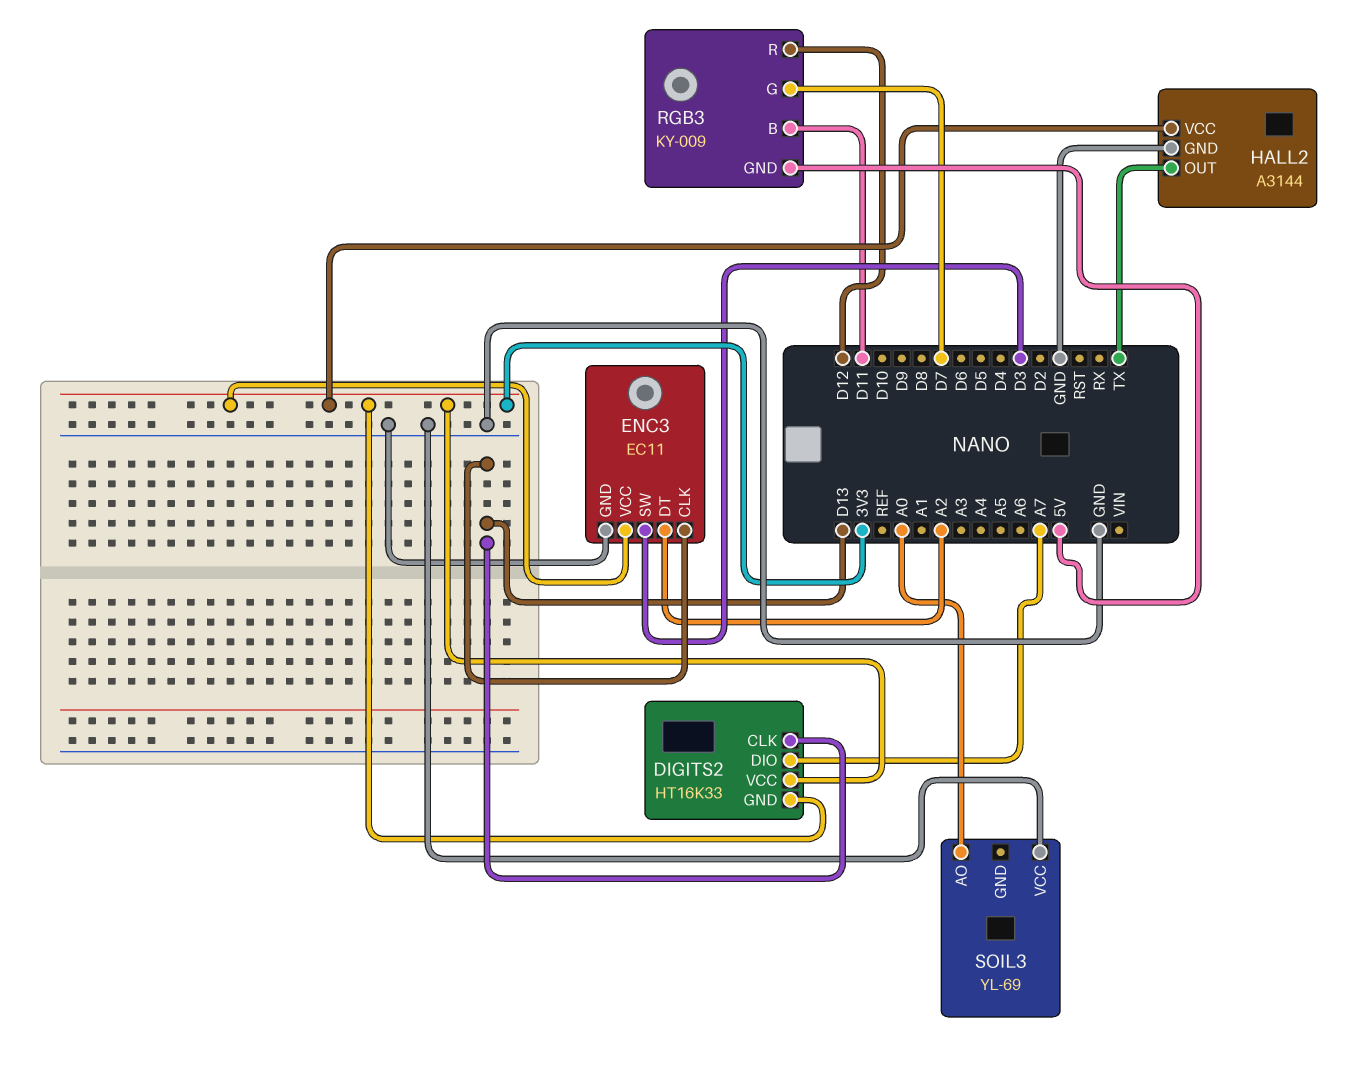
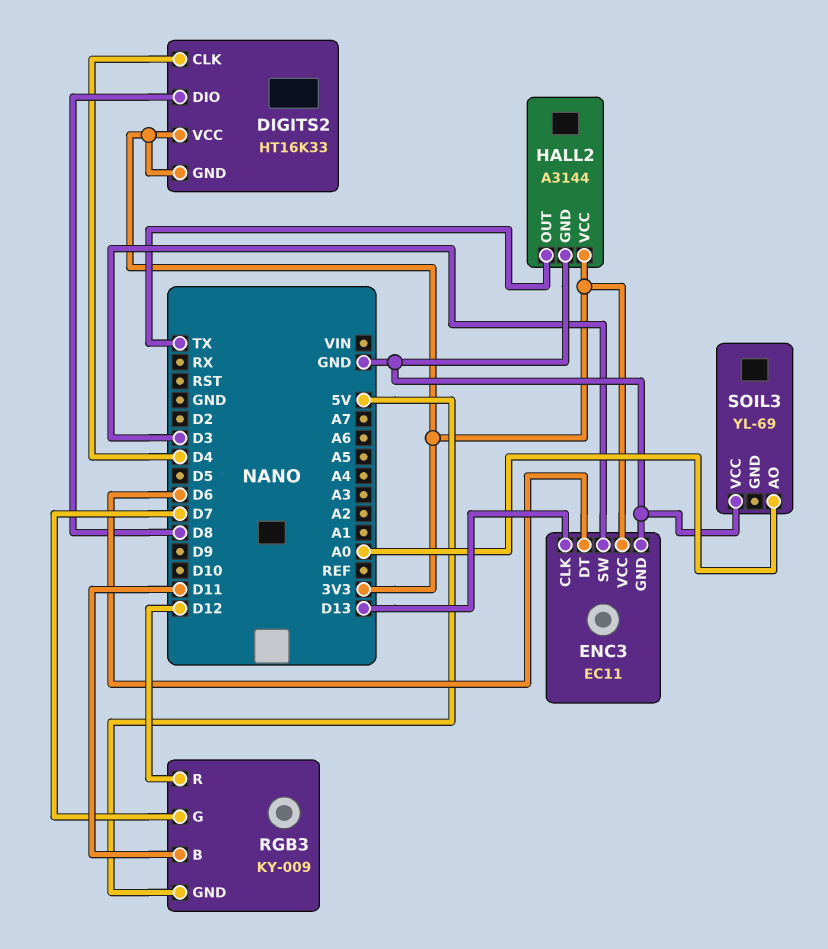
DIGITS2 pin CLK: D13 -> D4
DIGITS2 pin DIO: A7 -> D8
ENC3 pin DT: A2 -> D6

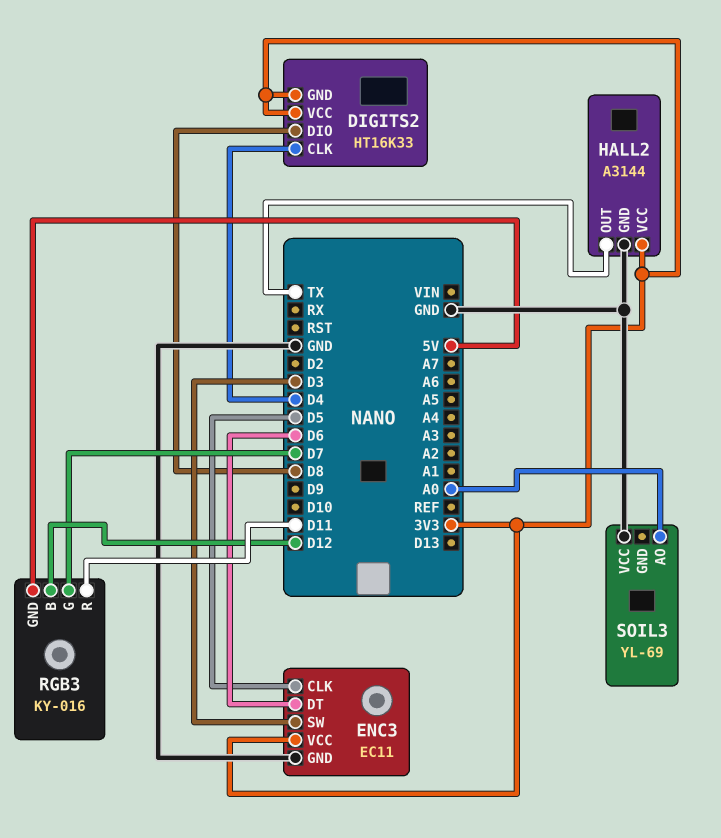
ENC3 pin CLK: D13 -> D5
RGB3: KY-009 -> KY-016
RGB3 pin B: D11 -> D12
RGB3 pin R: D12 -> D11

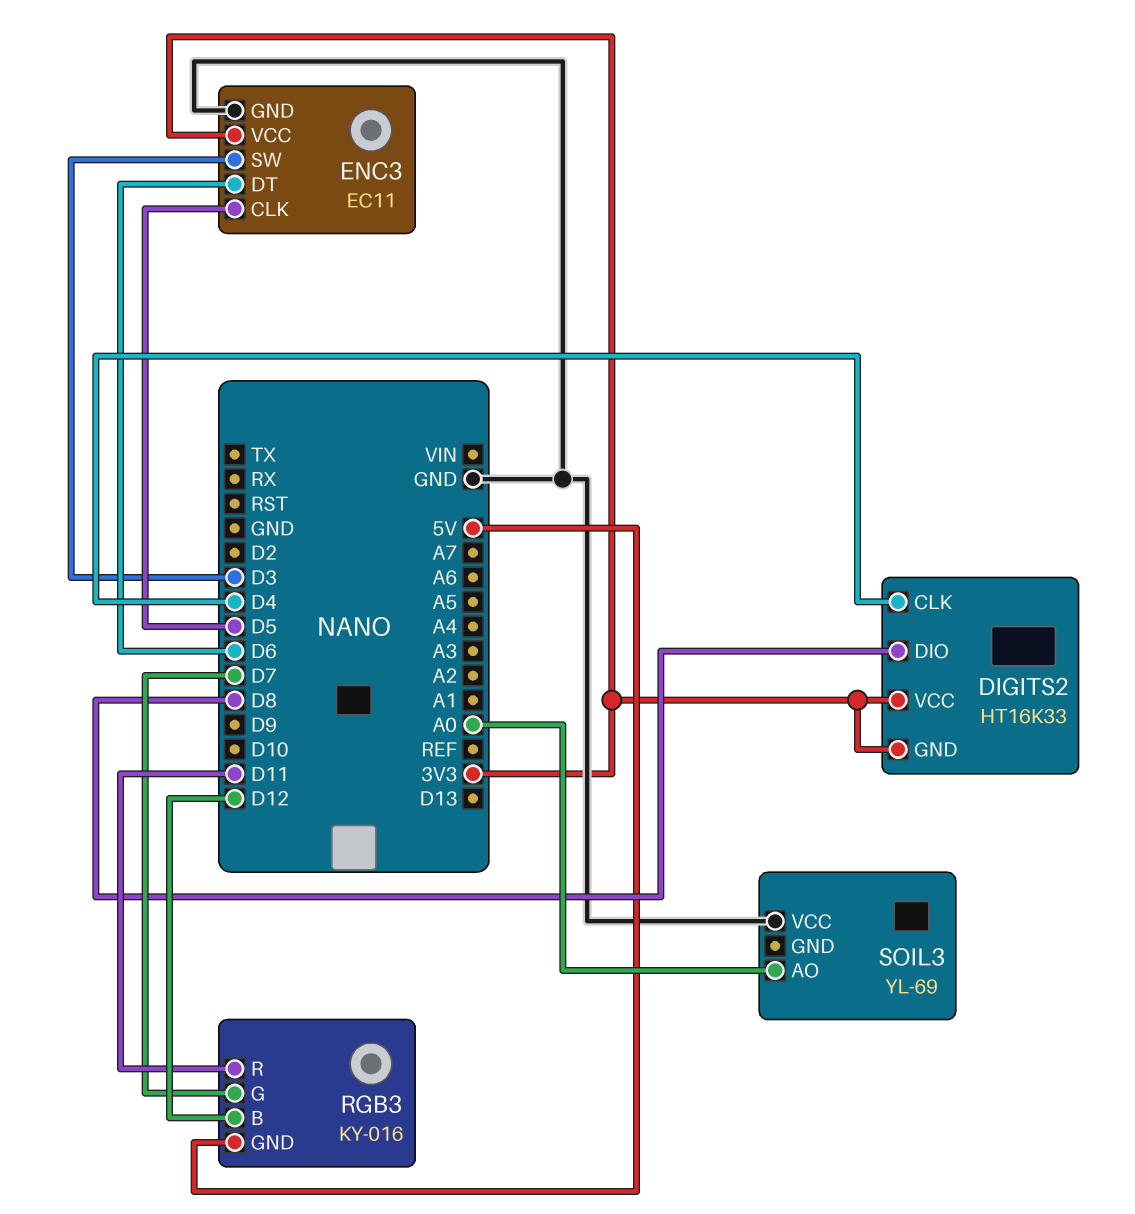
HALL2: A3144 -> none
HALL2 pin GND: GND -> none
HALL2 pin OUT: TX -> none
HALL2 pin VCC: 3V3 -> none

